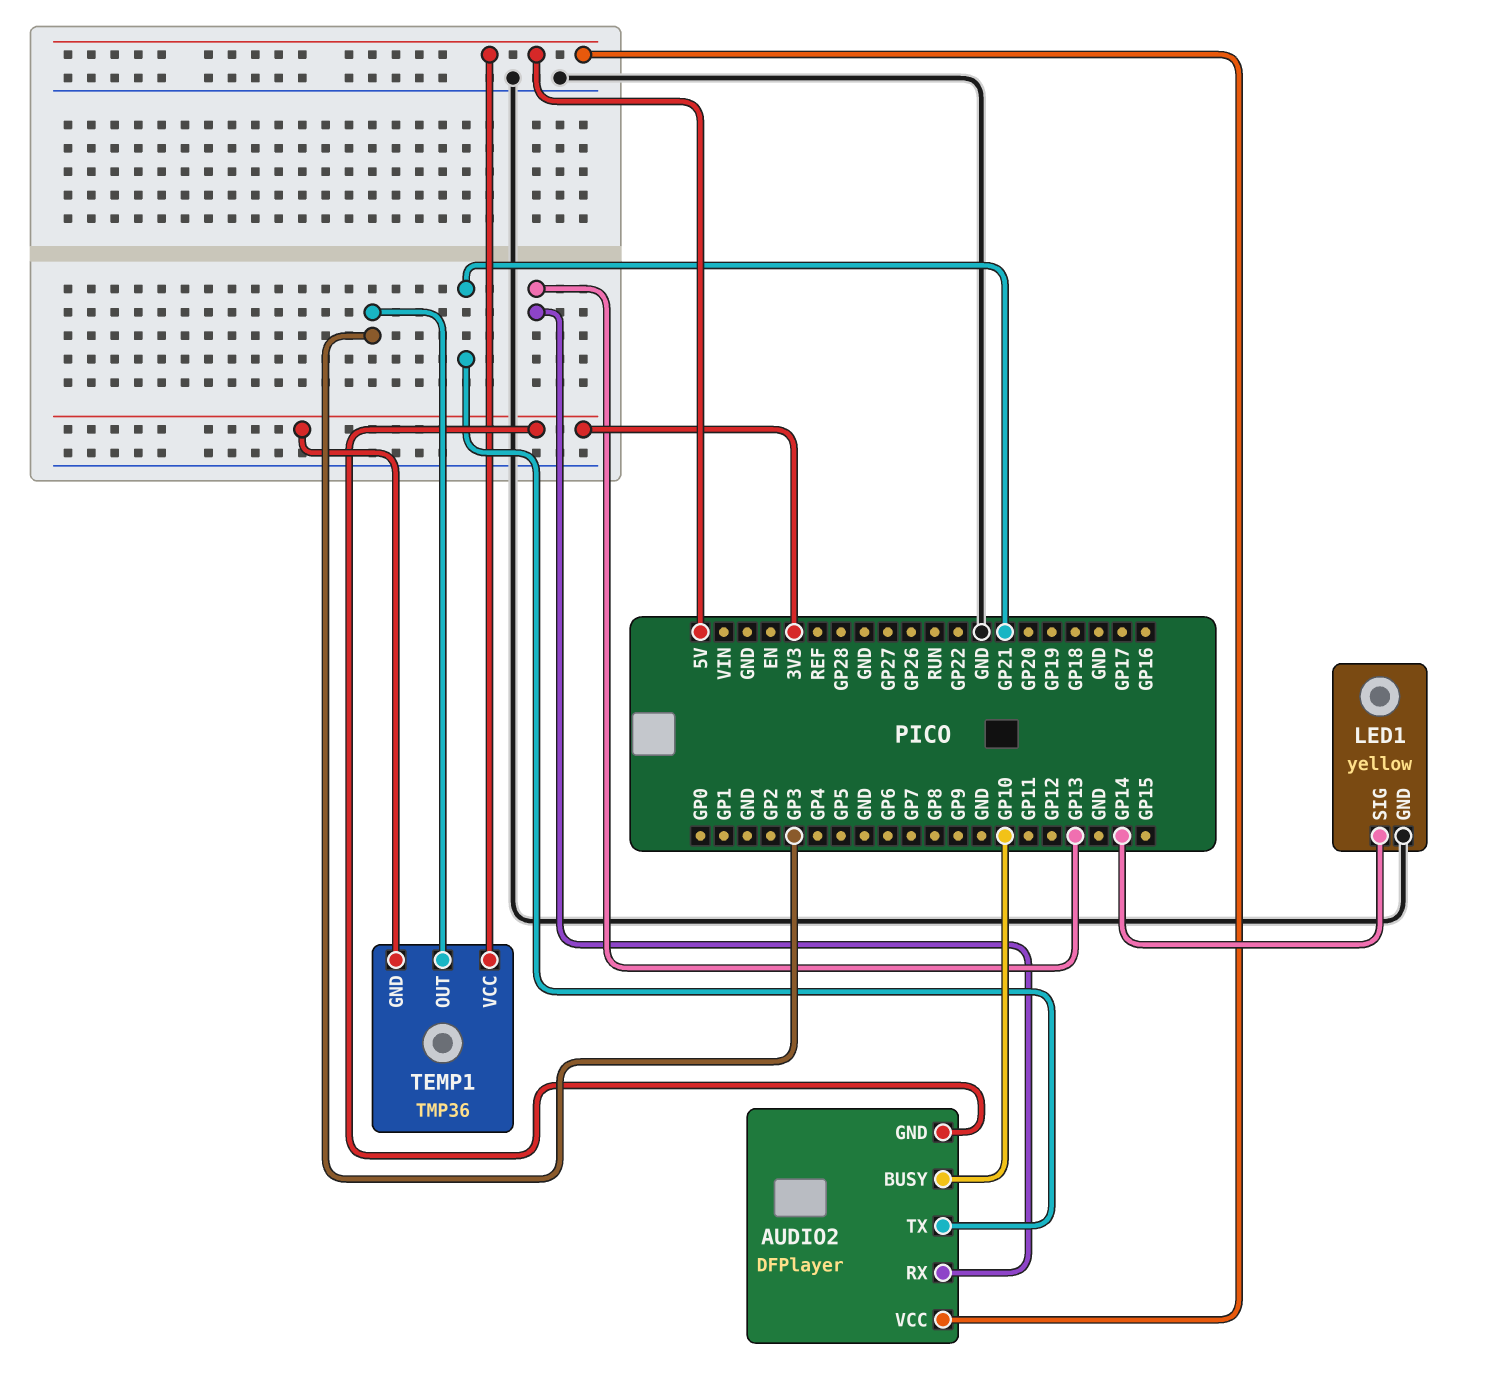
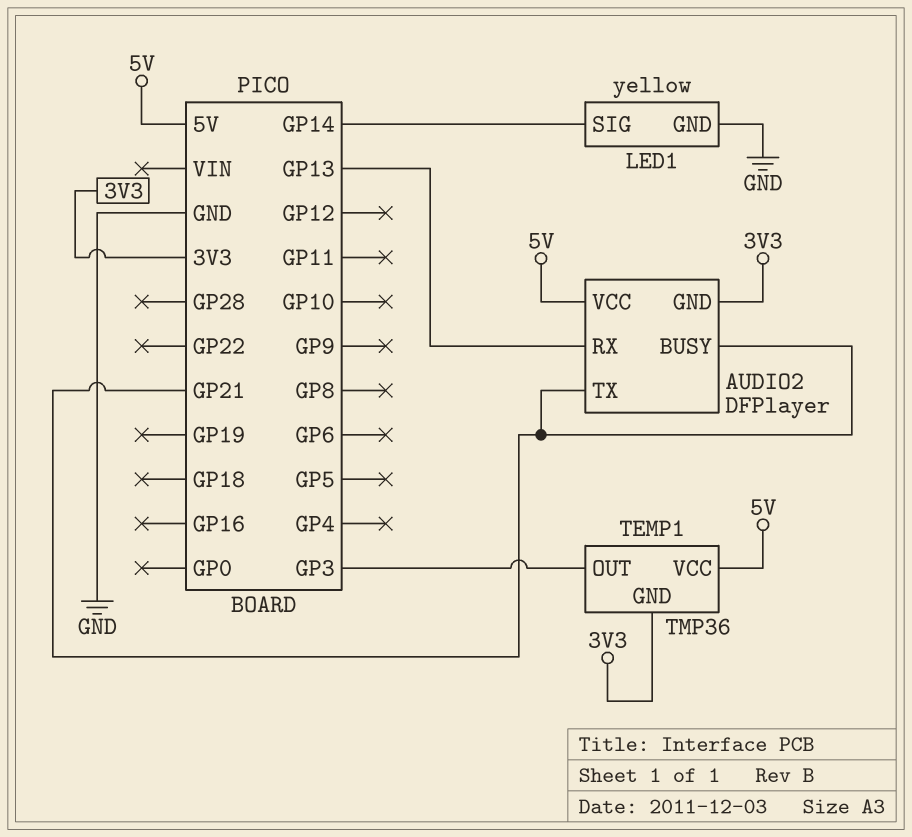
AUDIO2 pin BUSY: GP10 -> GP21

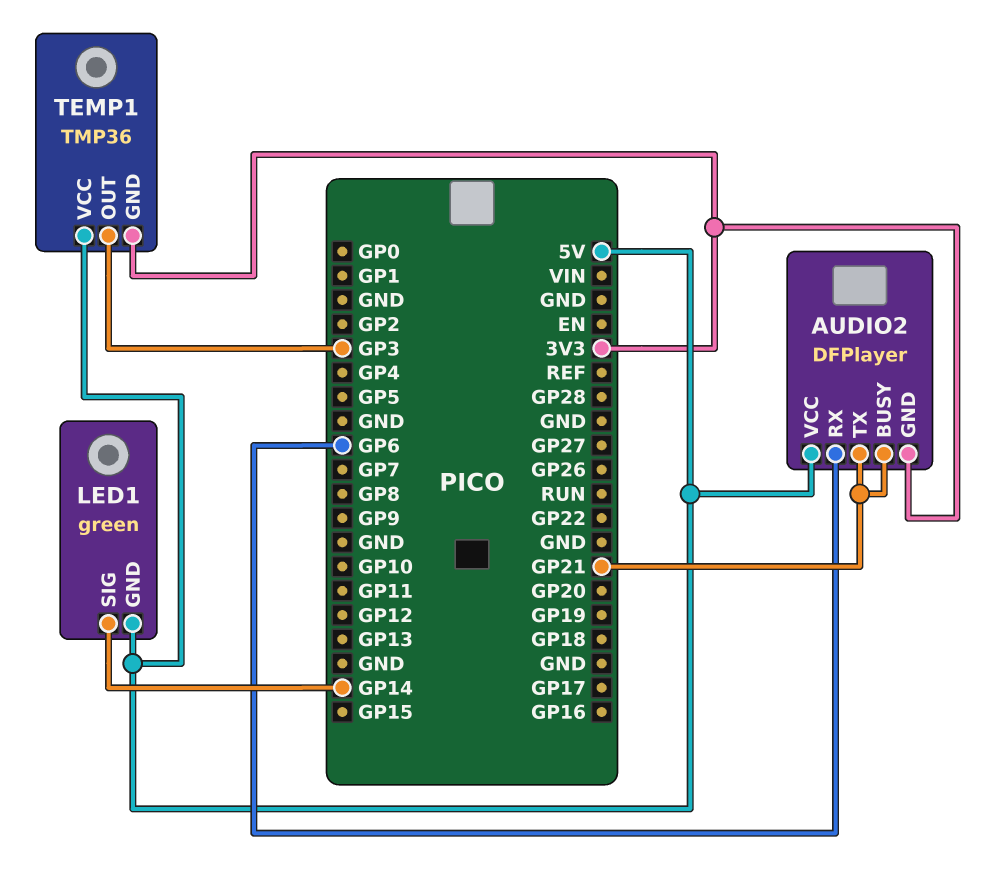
AUDIO2 pin RX: GP13 -> GP6
LED1: yellow -> green
LED1 pin GND: GND -> 5V

